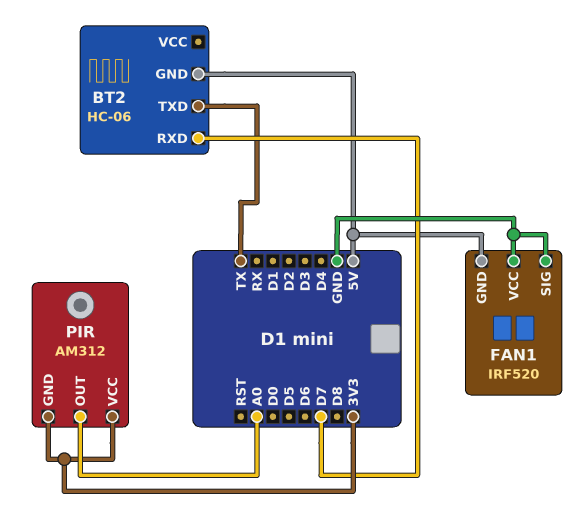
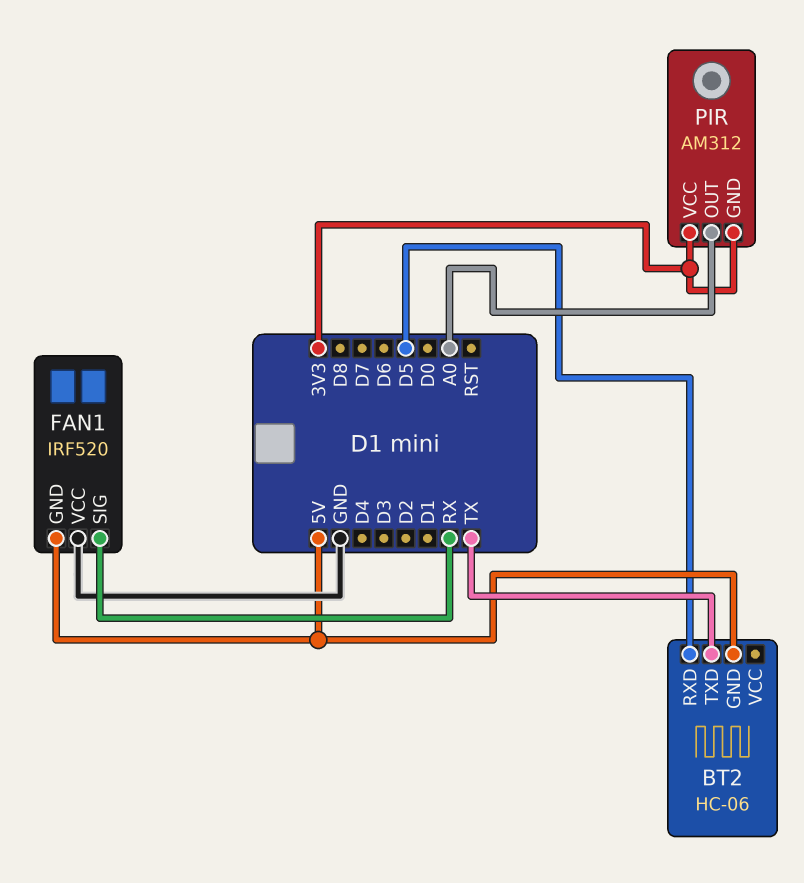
BT2 pin RXD: D7 -> D5
FAN1 pin SIG: GND -> RX

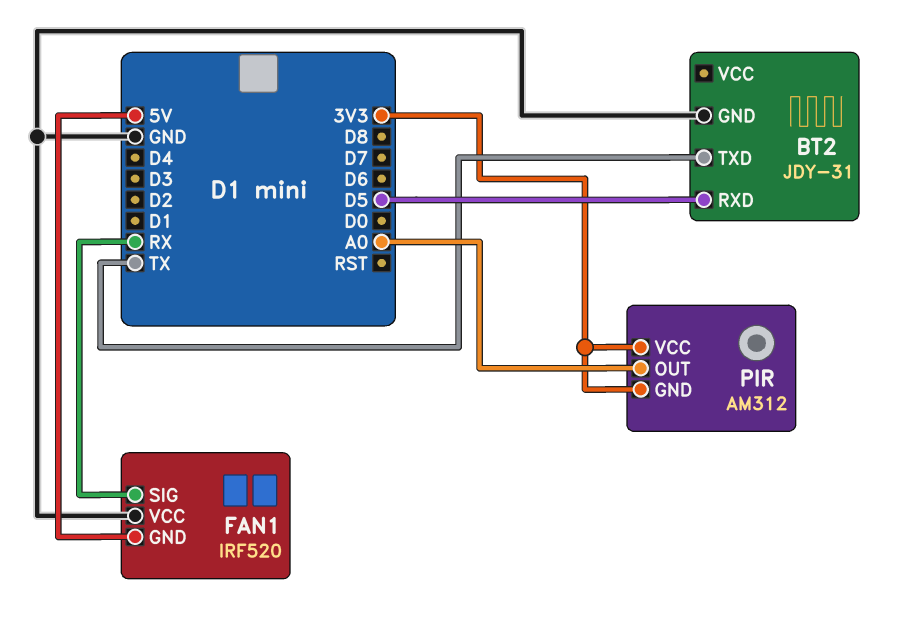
BT2: HC-06 -> JDY-31
BT2 pin GND: 5V -> GND

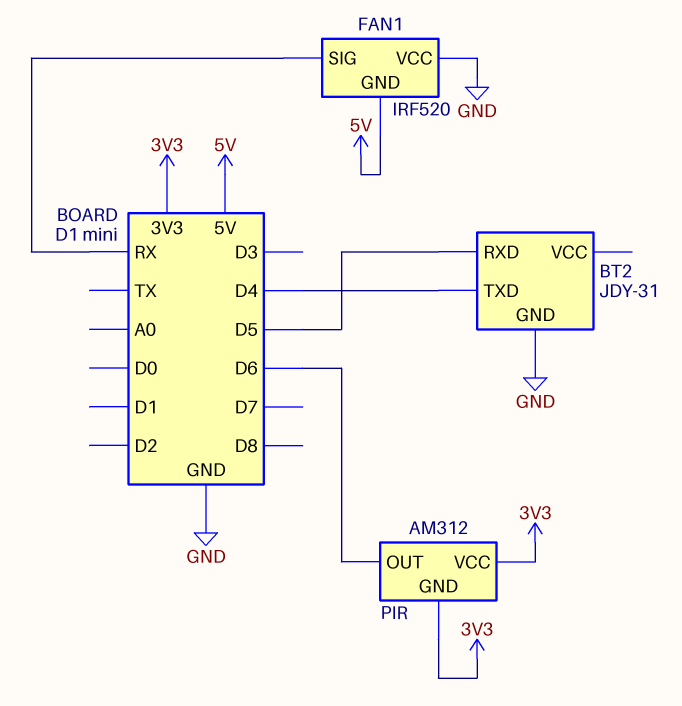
BT2 pin TXD: TX -> D4
PIR pin OUT: A0 -> D6

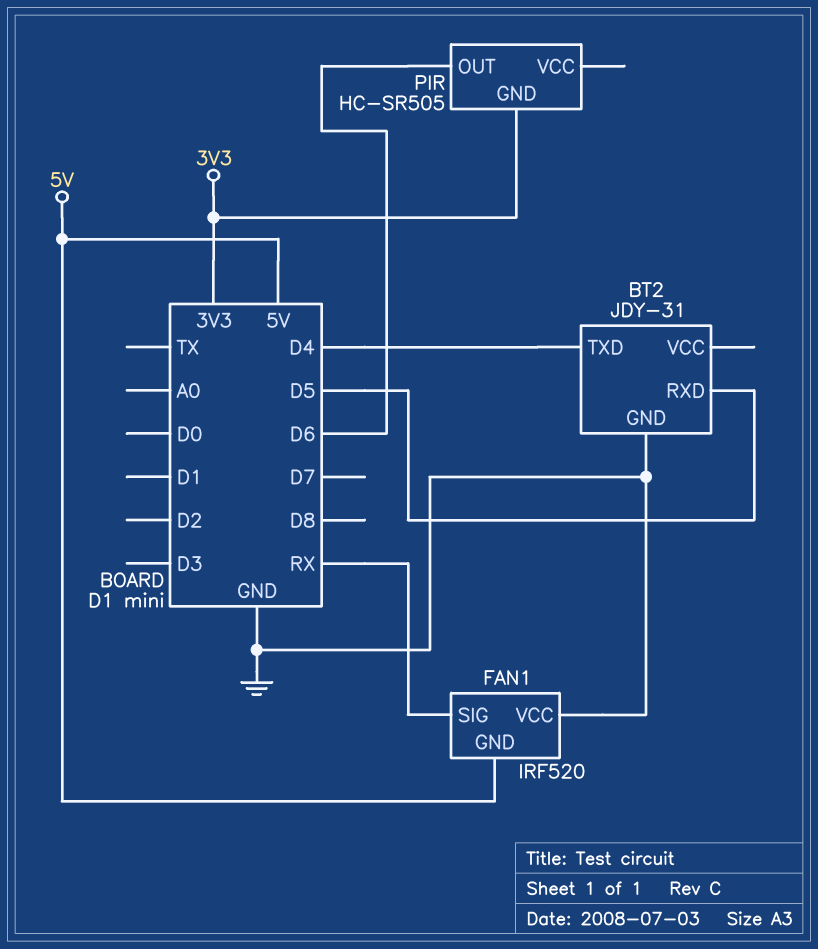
PIR: AM312 -> HC-SR505
PIR pin VCC: 3V3 -> none

